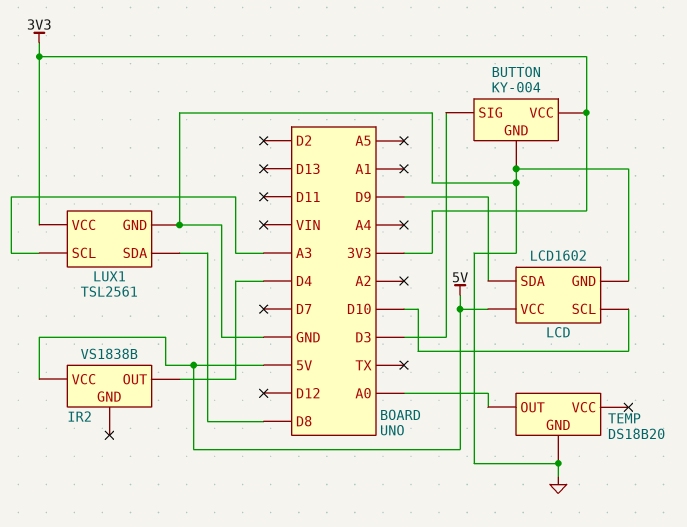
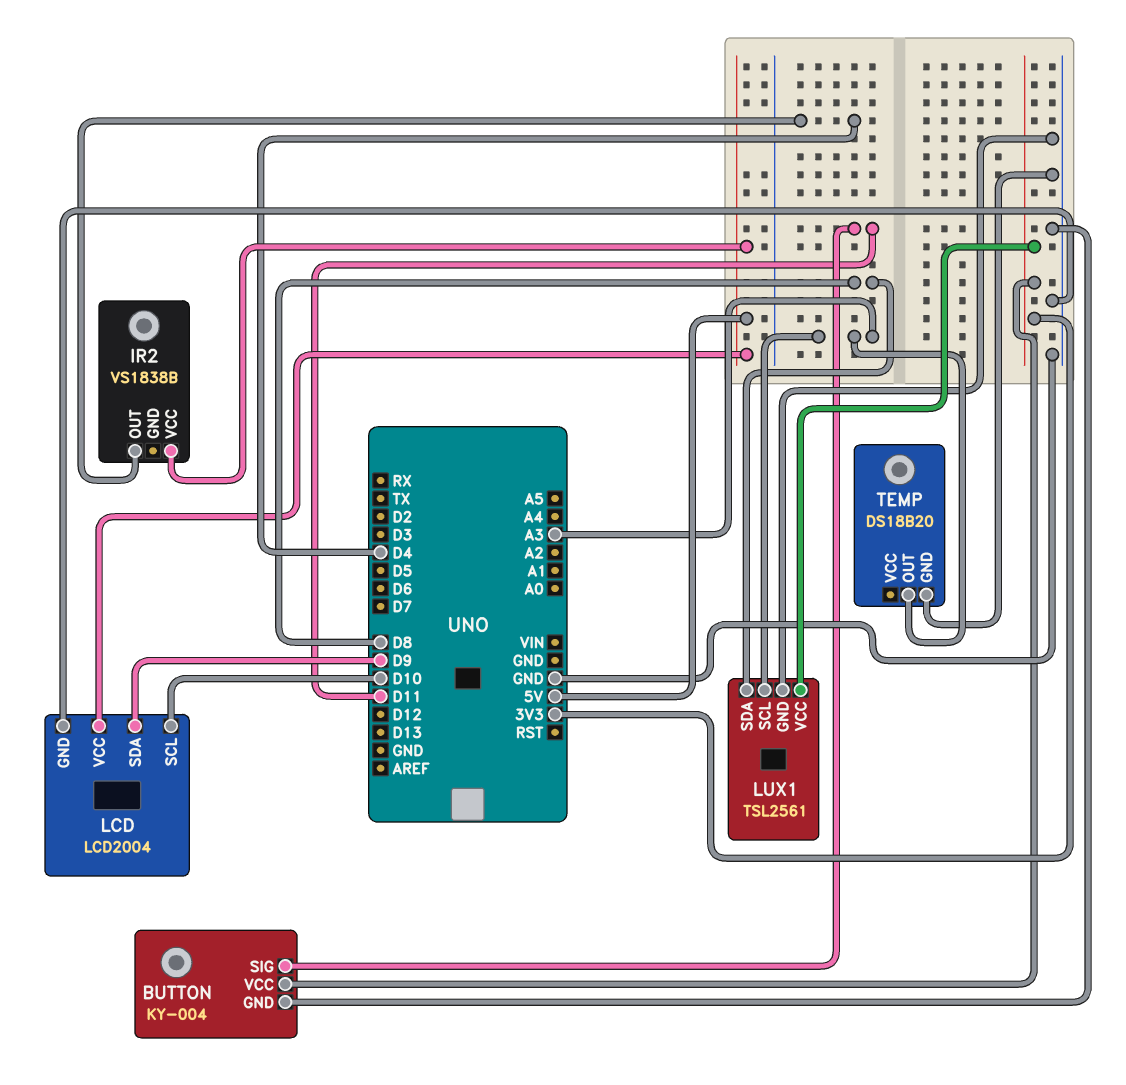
BUTTON pin SIG: D3 -> D11
LCD: LCD1602 -> LCD2004
TEMP pin OUT: A0 -> A3

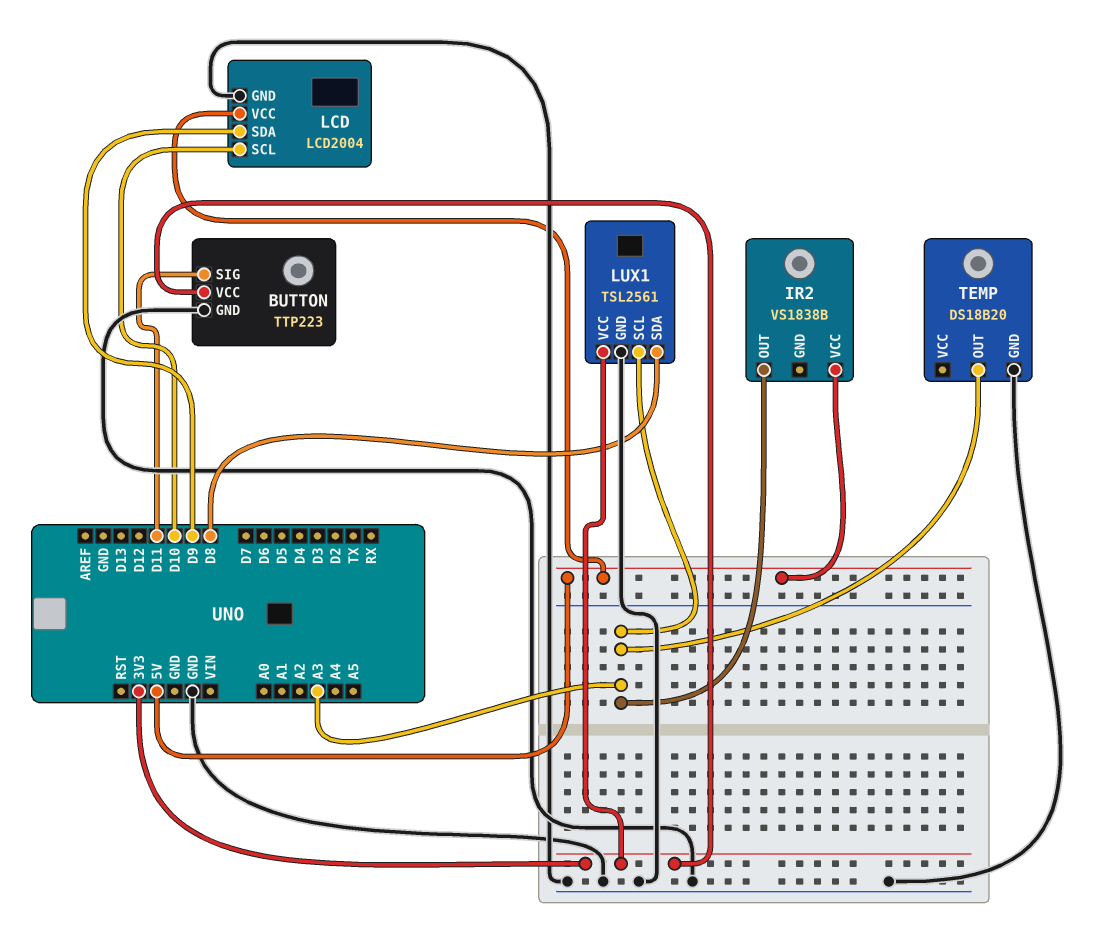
BUTTON: KY-004 -> TTP223
IR2 pin OUT: D4 -> A3

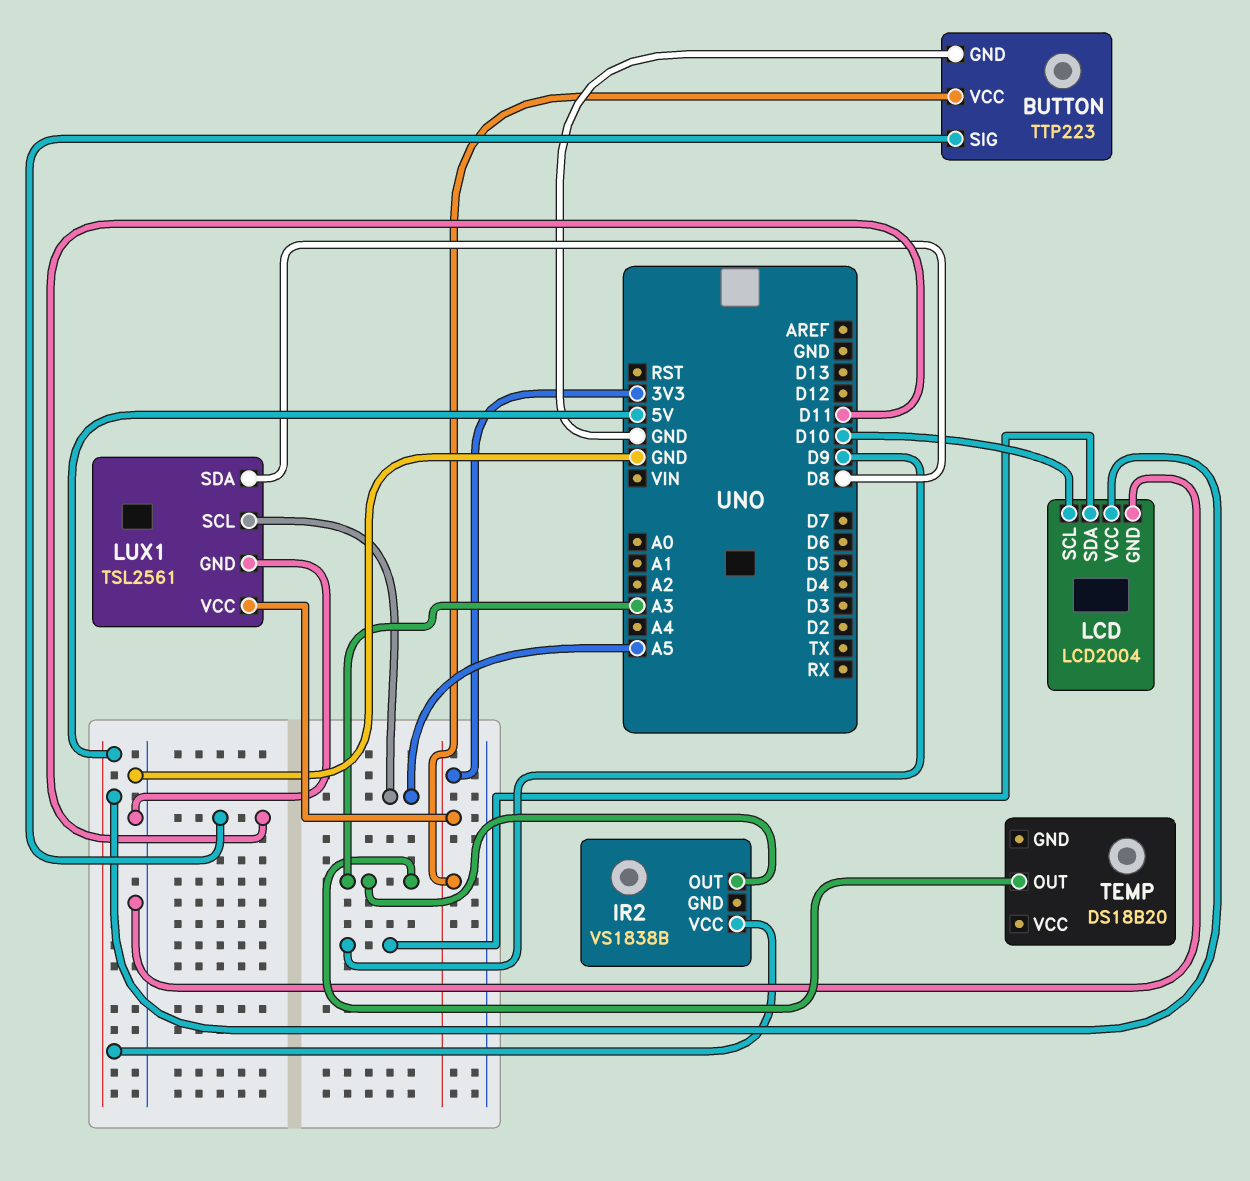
LUX1 pin SCL: A3 -> A5
TEMP pin GND: GND -> none

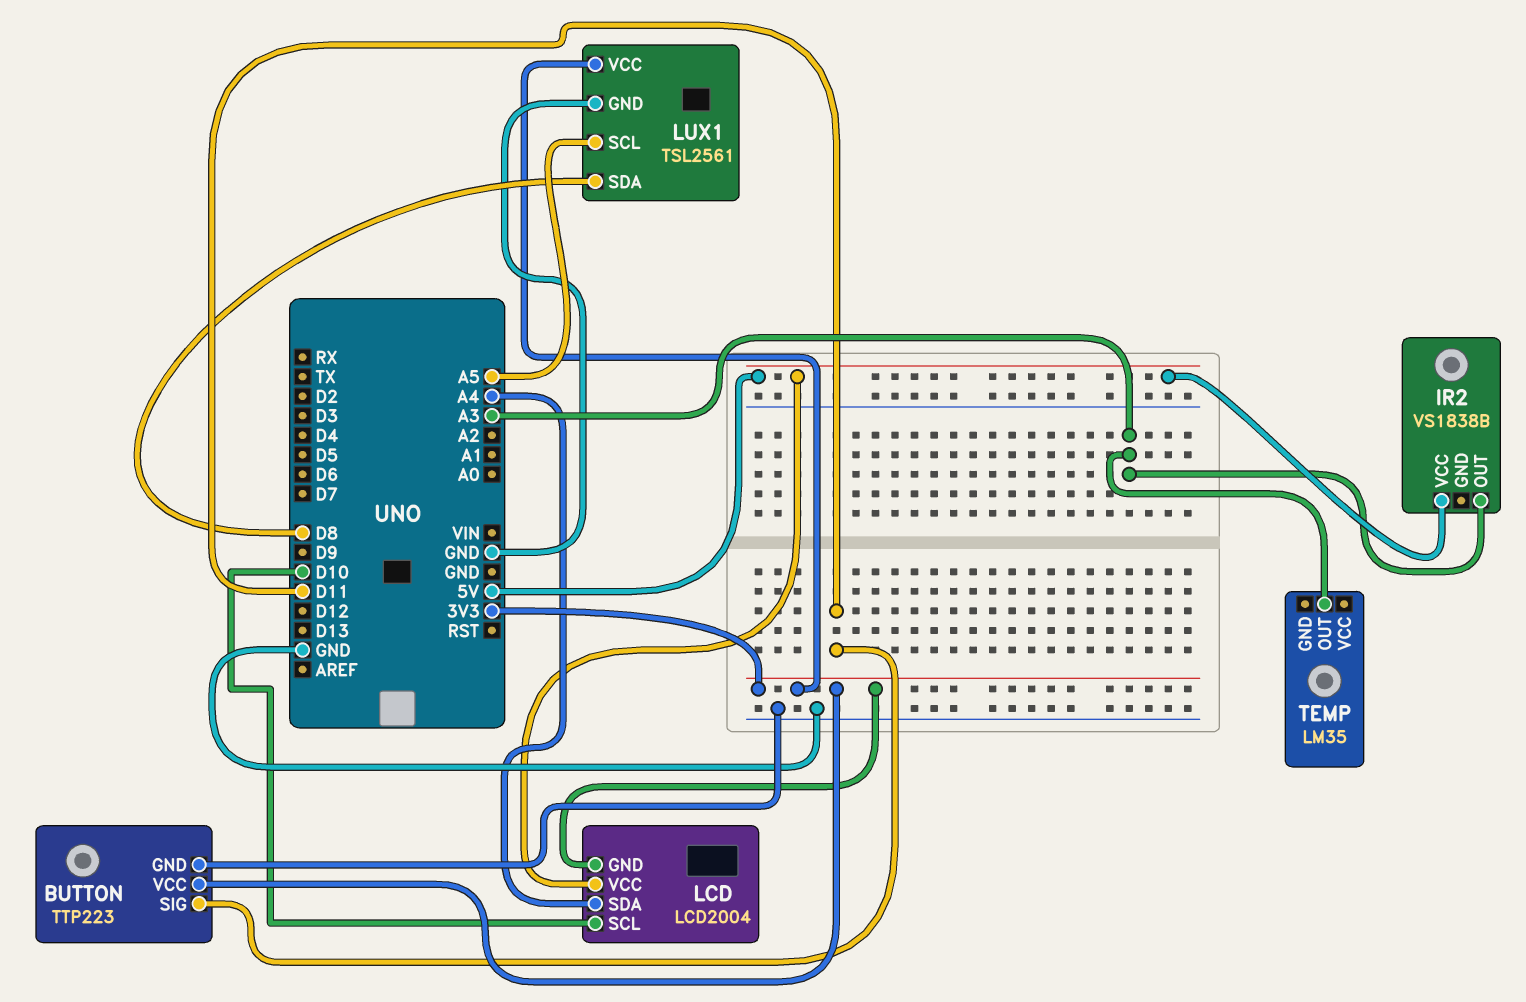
LCD pin GND: GND -> 3V3
LCD pin SDA: D9 -> A4
TEMP: DS18B20 -> LM35

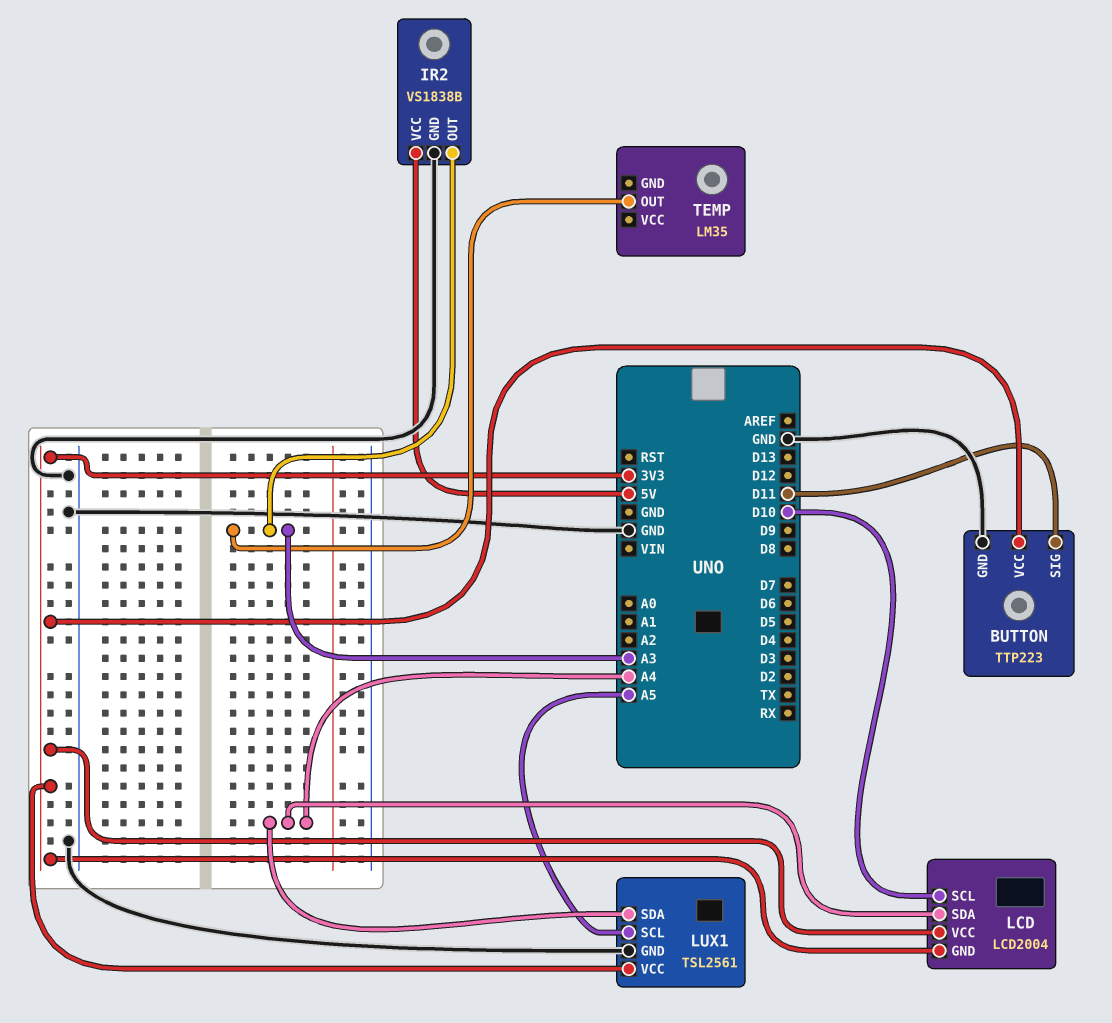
IR2 pin GND: none -> GND
LCD pin VCC: 5V -> 3V3
LUX1 pin SDA: D8 -> A4

